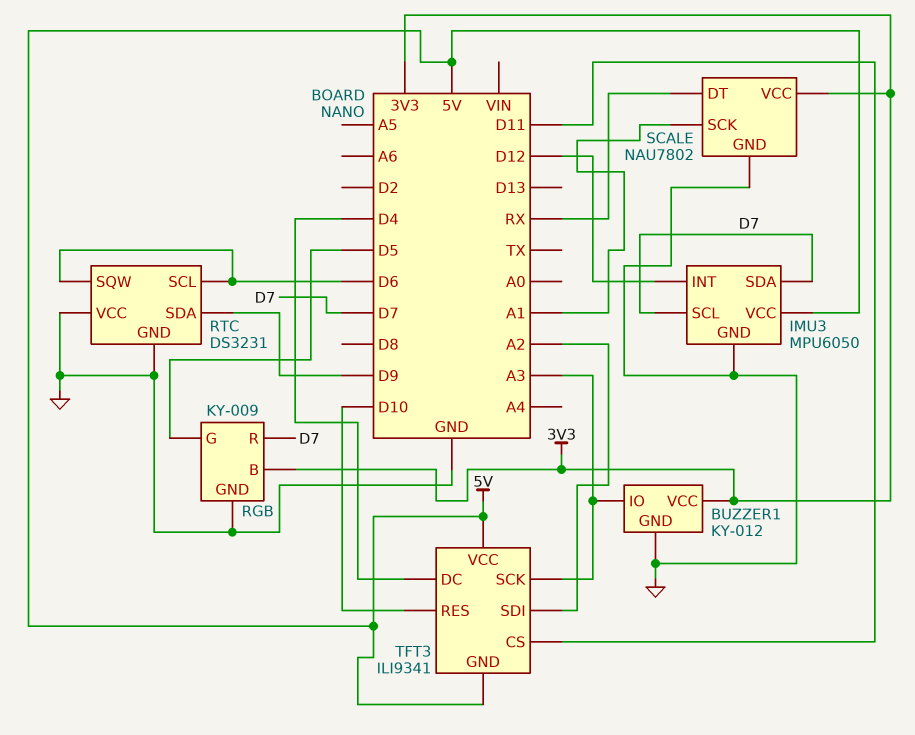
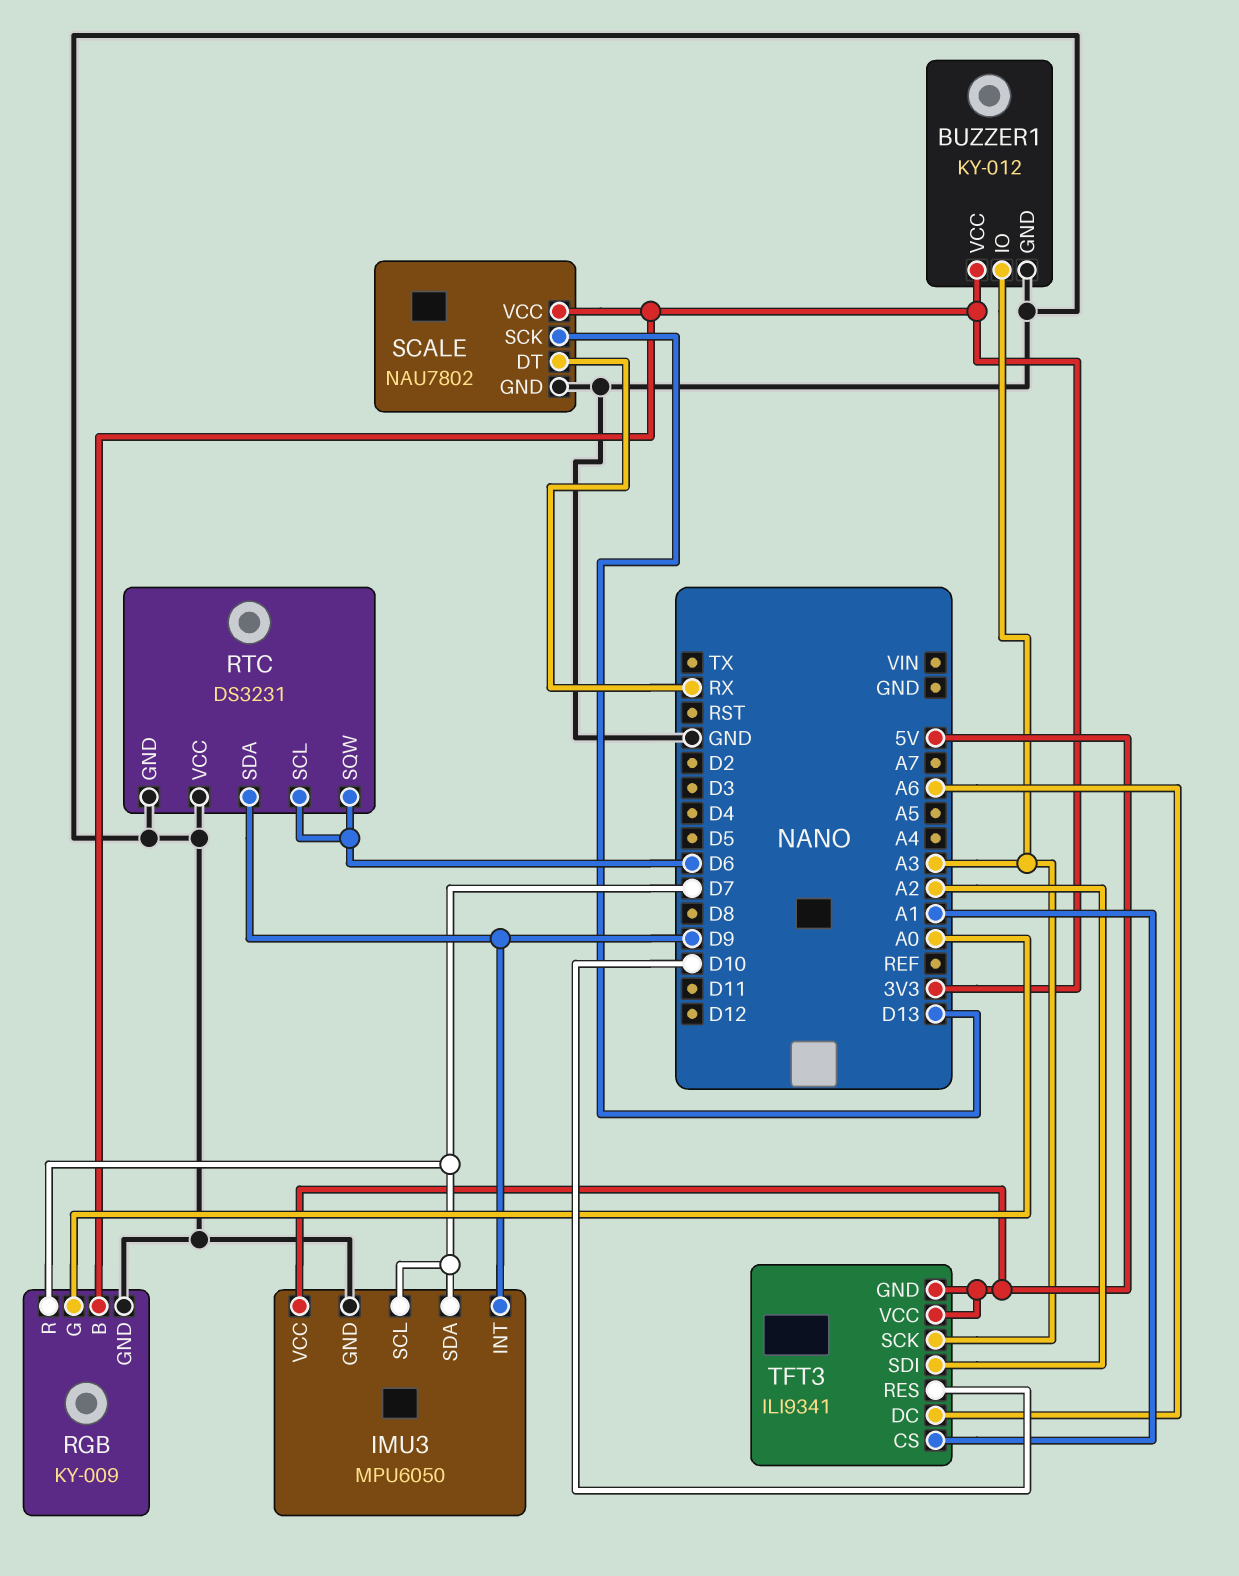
IMU3 pin INT: D12 -> D9
RGB pin G: D5 -> A0
SCALE pin SCK: A1 -> D13
TFT3 pin CS: D11 -> A1
TFT3 pin DC: D4 -> A6

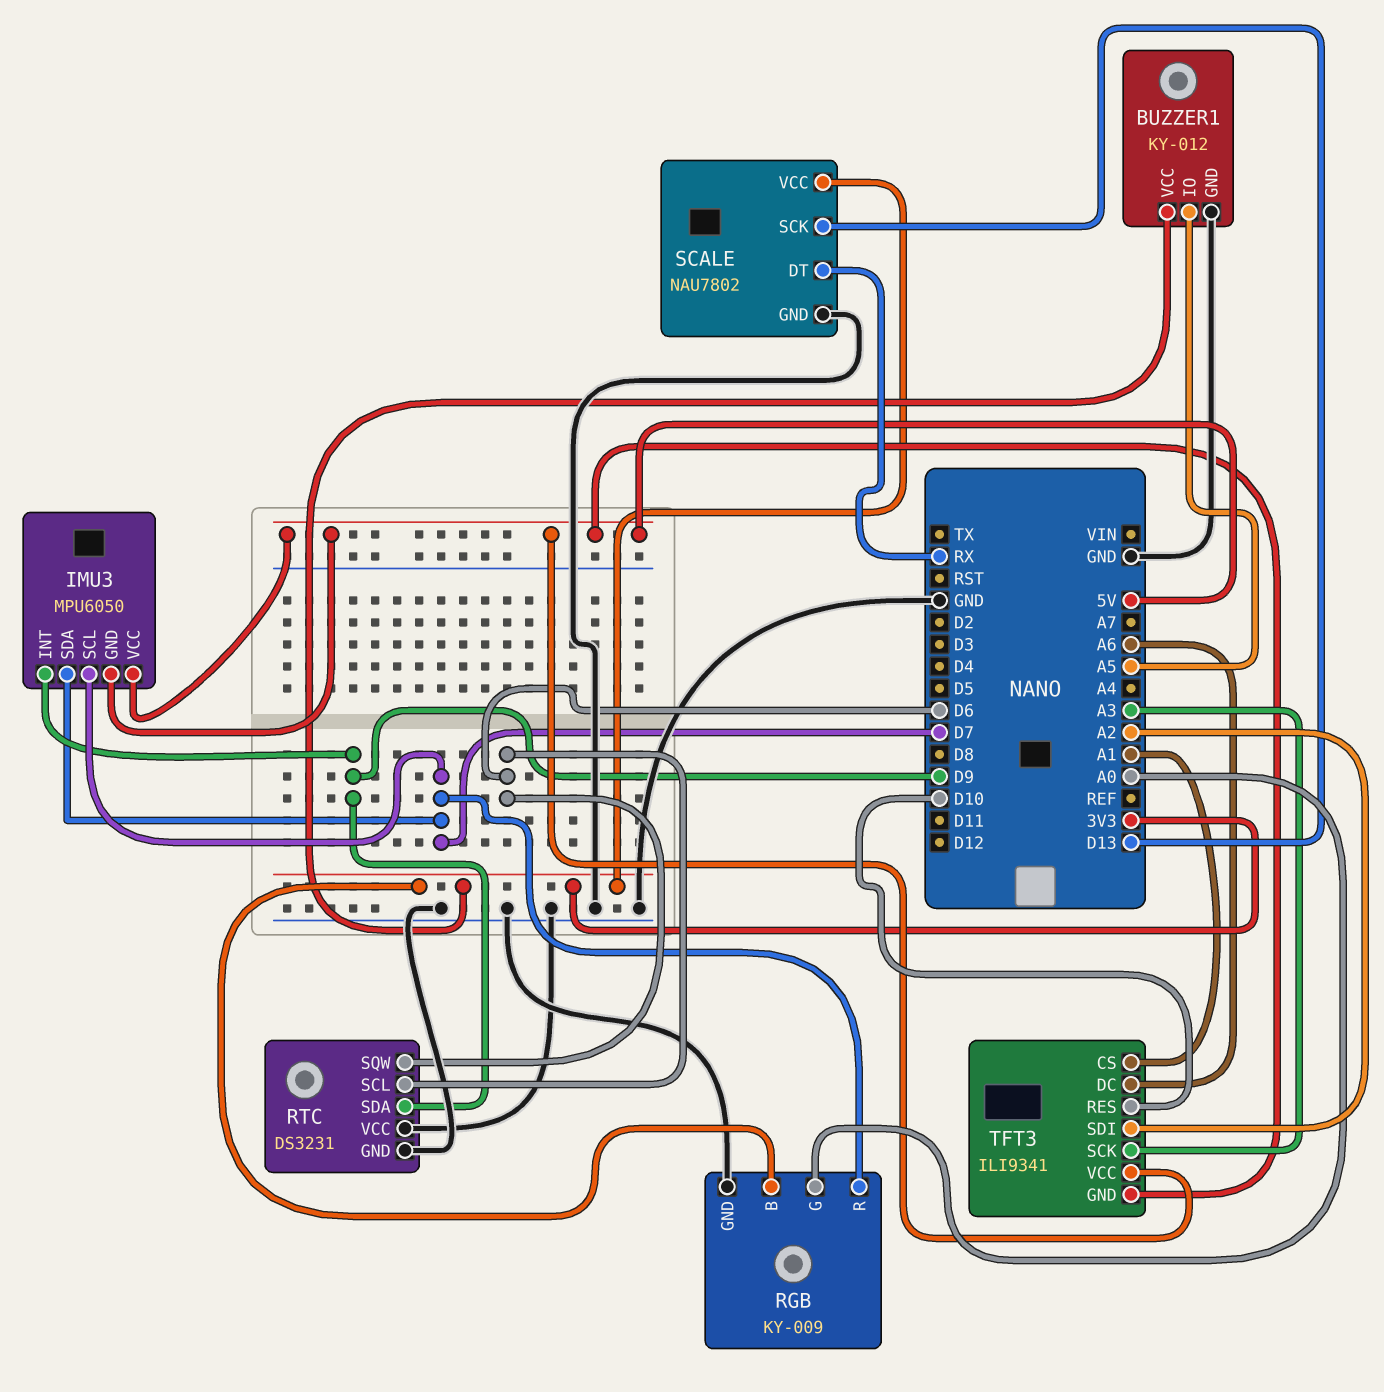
BUZZER1 pin IO: A3 -> A5
IMU3 pin GND: GND -> 5V

